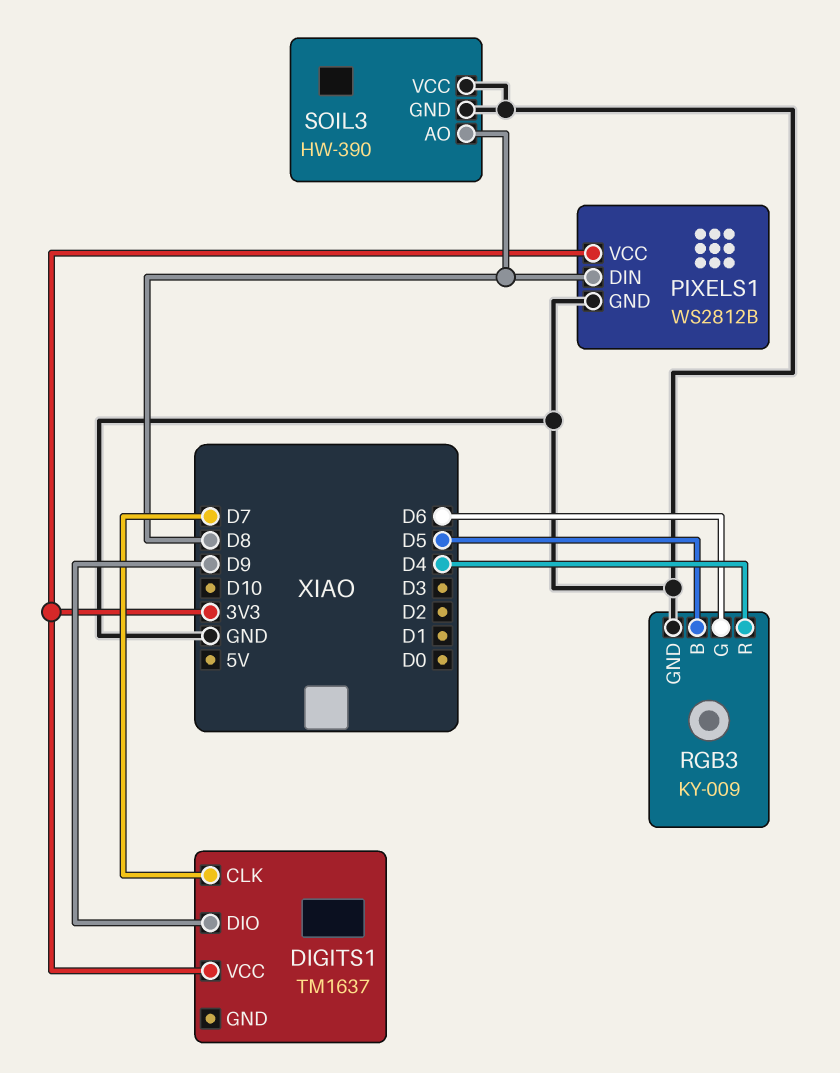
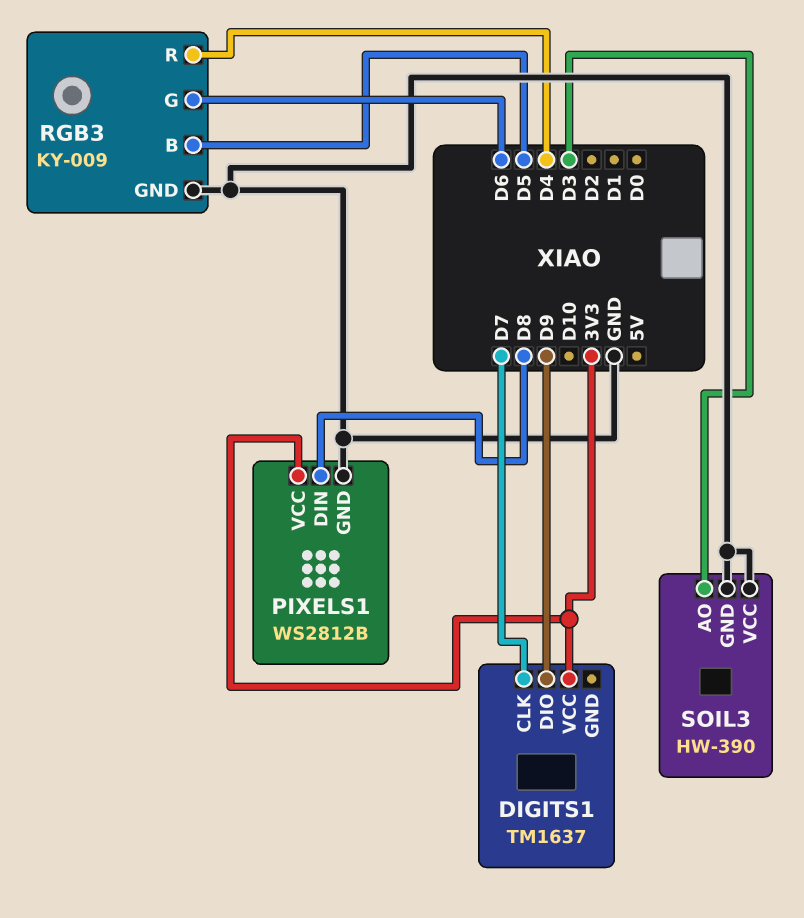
SOIL3 pin AO: D8 -> D3

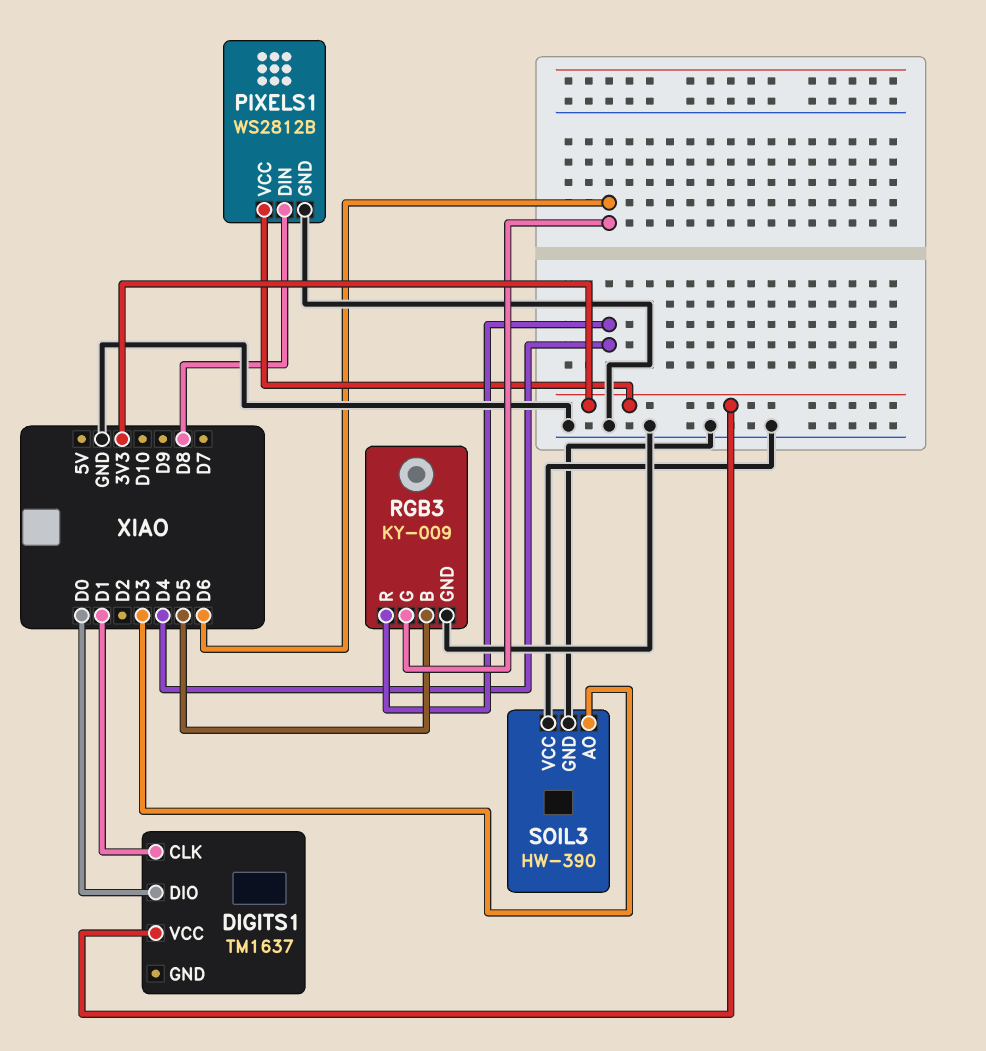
DIGITS1 pin CLK: D7 -> D1
DIGITS1 pin DIO: D9 -> D0

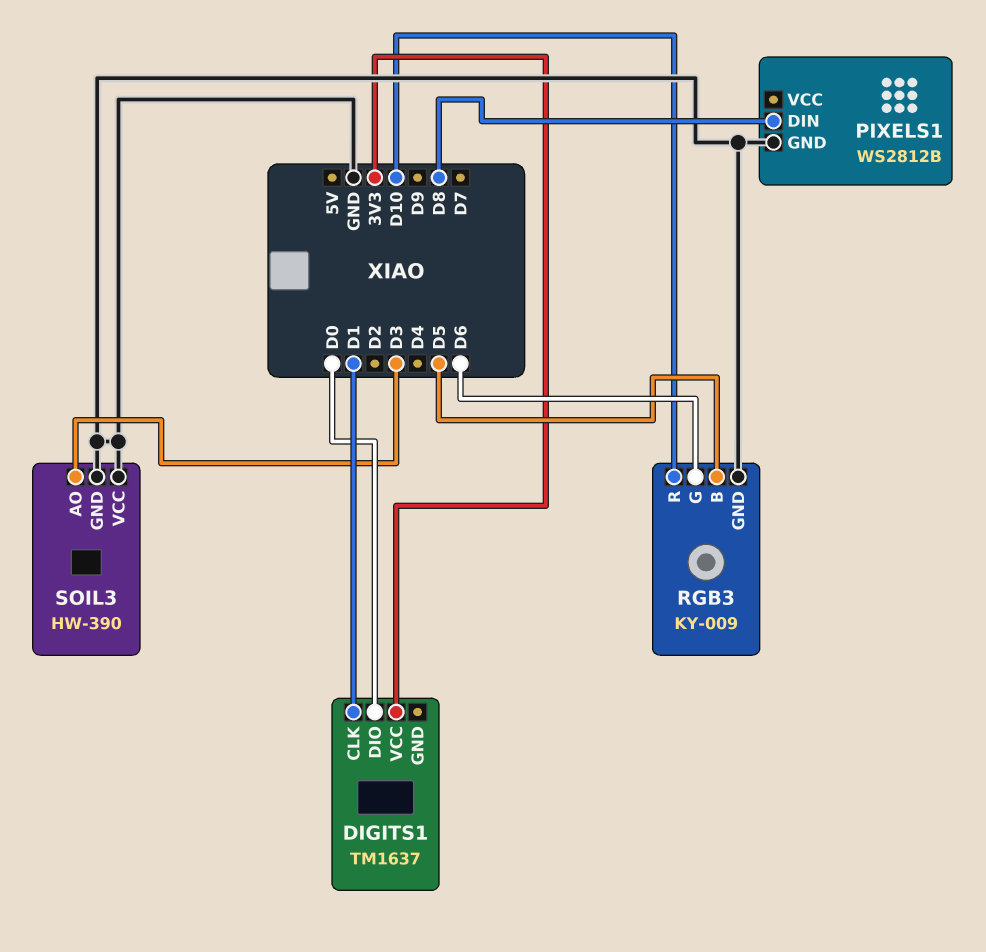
PIXELS1 pin VCC: 3V3 -> none
RGB3 pin R: D4 -> D10

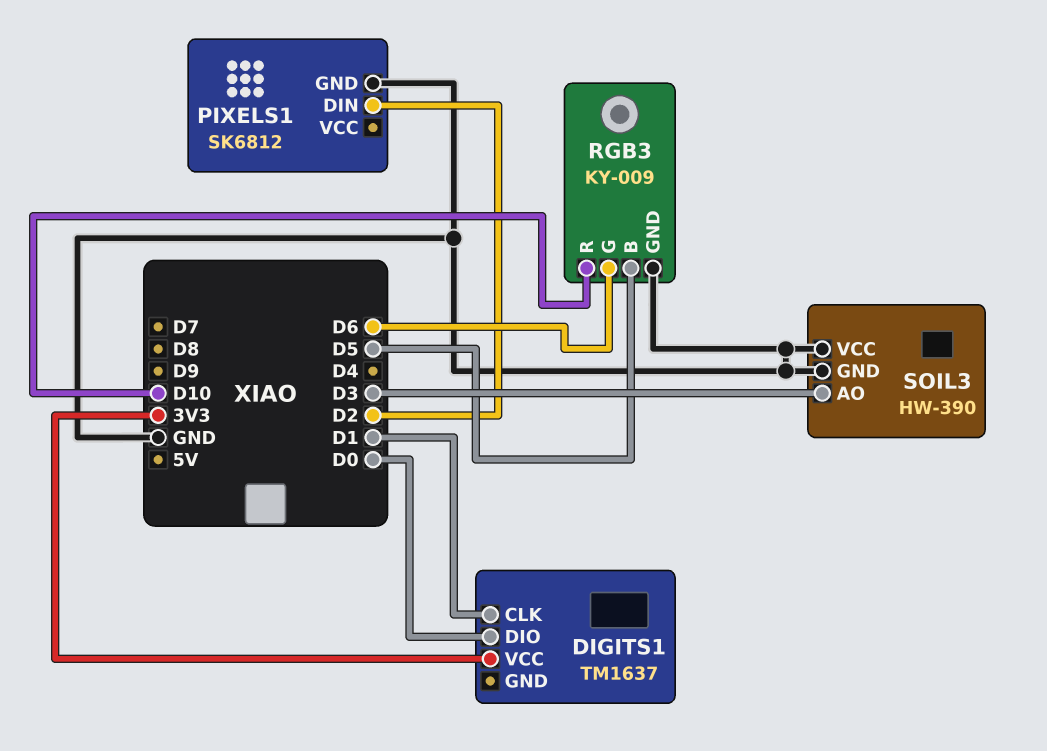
PIXELS1: WS2812B -> SK6812
PIXELS1 pin DIN: D8 -> D2

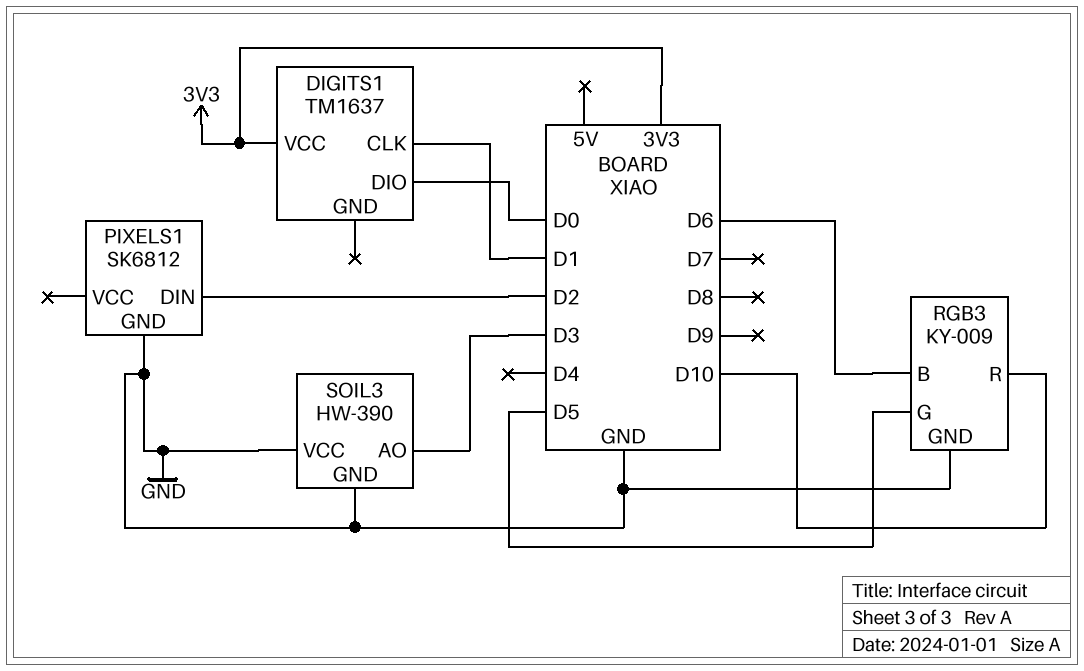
RGB3 pin B: D5 -> D6
RGB3 pin G: D6 -> D5

